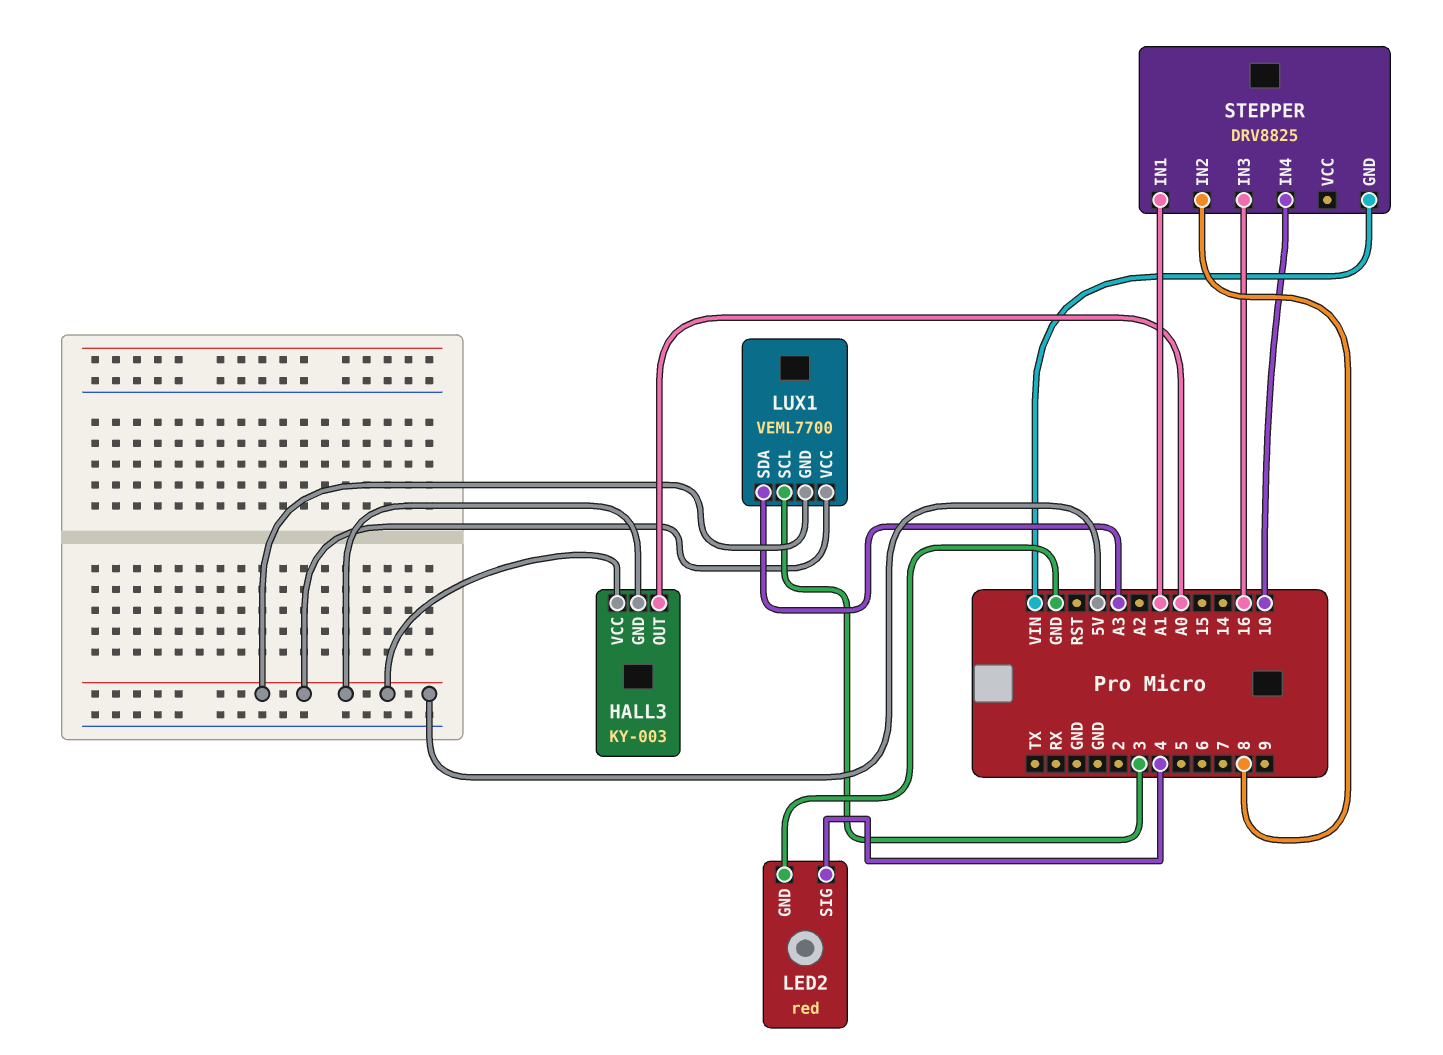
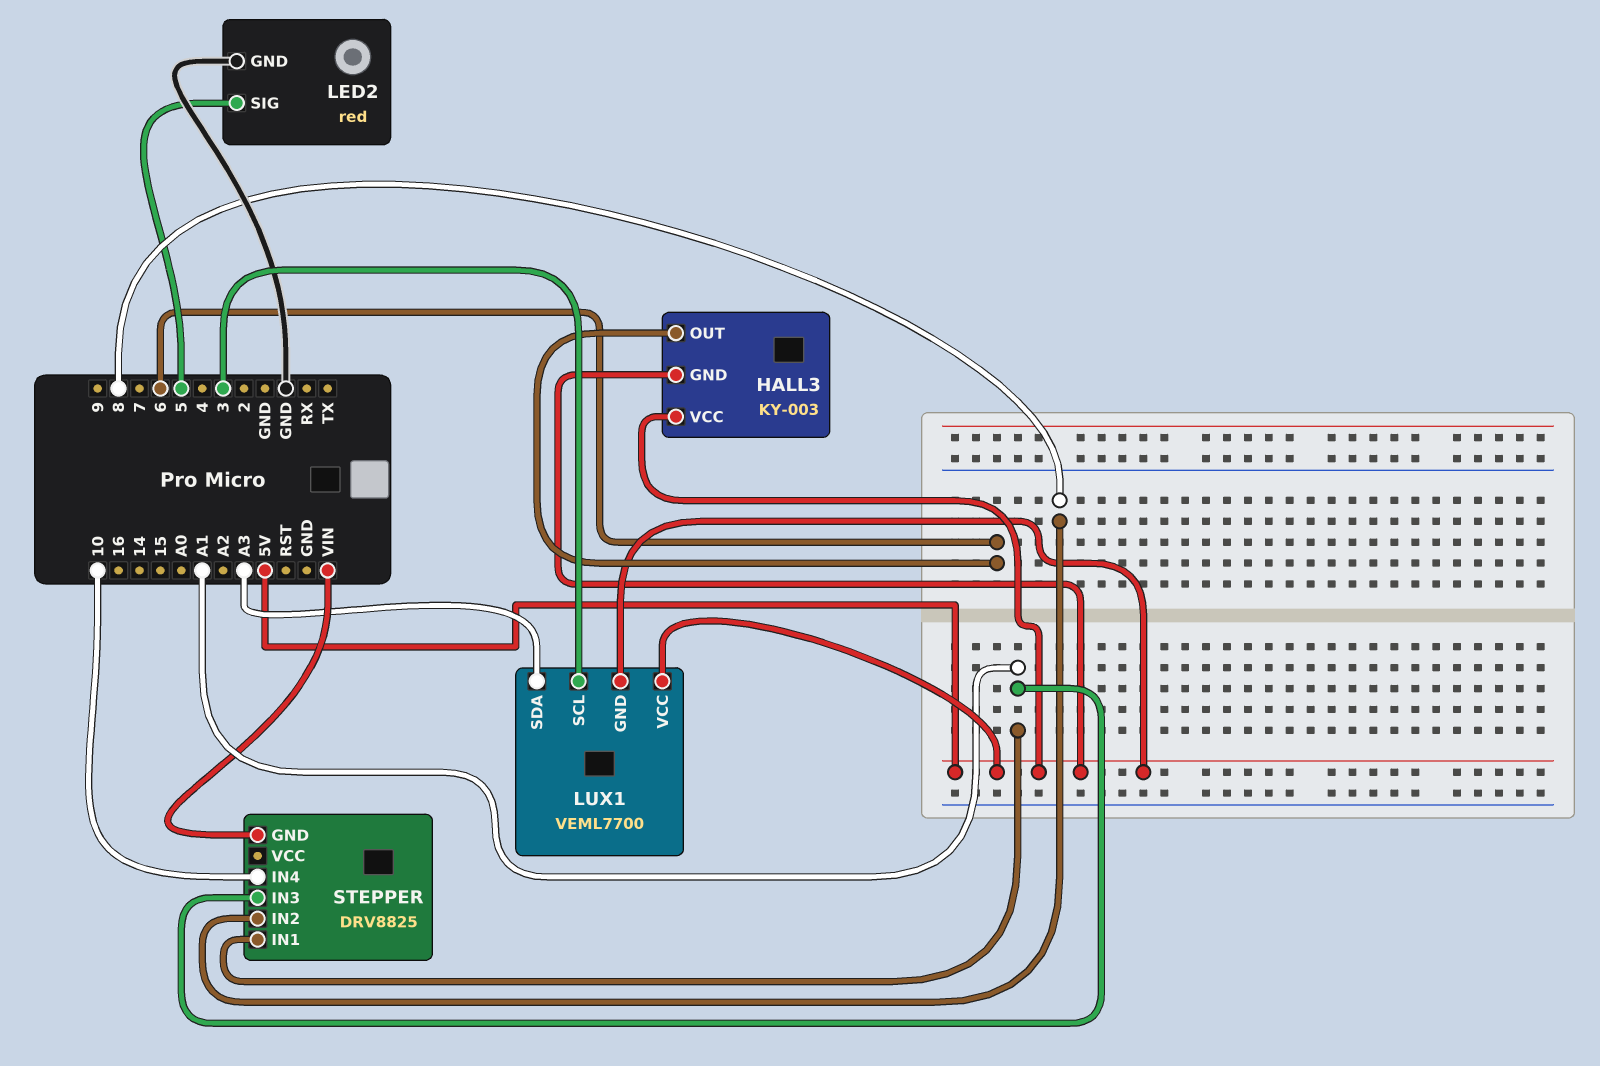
HALL3 pin OUT: A0 -> 6
LED2 pin SIG: 4 -> 5
STEPPER pin IN3: 16 -> A1

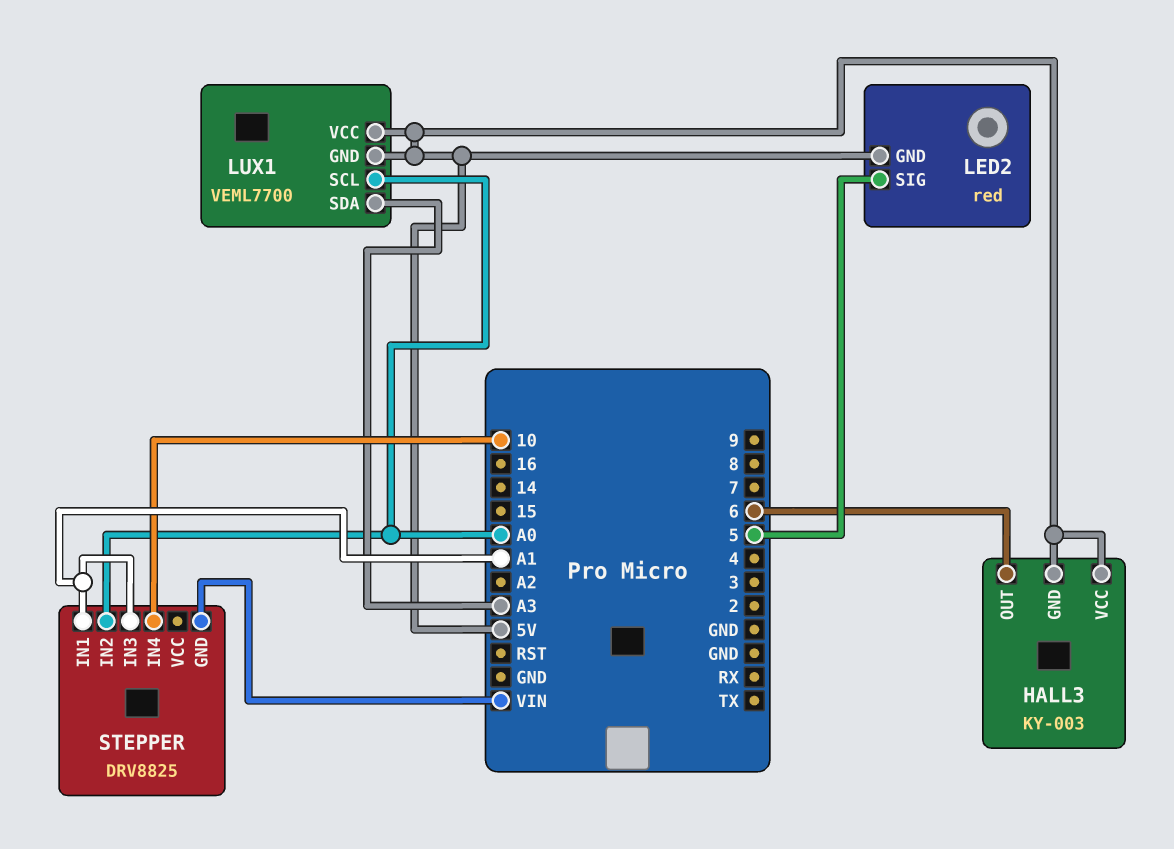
LED2 pin GND: GND -> 5V
LUX1 pin SCL: 3 -> A0
STEPPER pin IN2: 8 -> A0

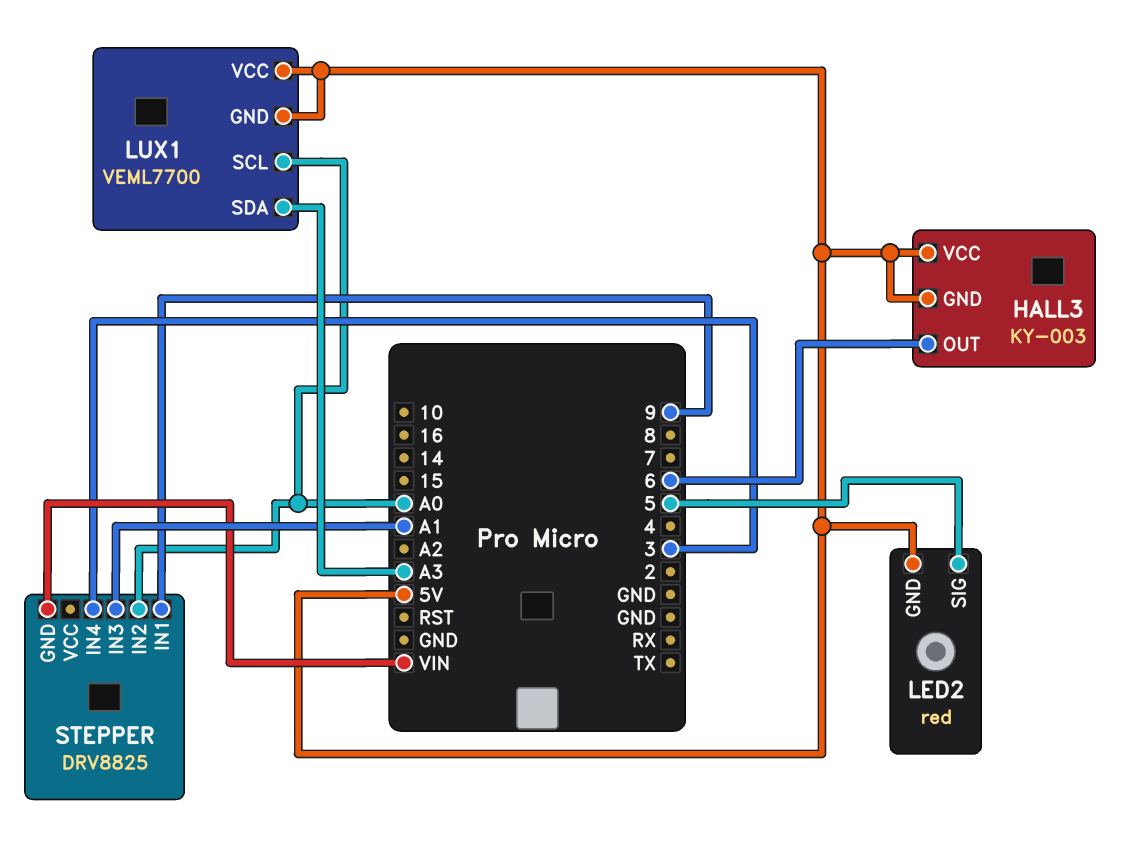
STEPPER pin IN1: A1 -> 9
STEPPER pin IN4: 10 -> 3

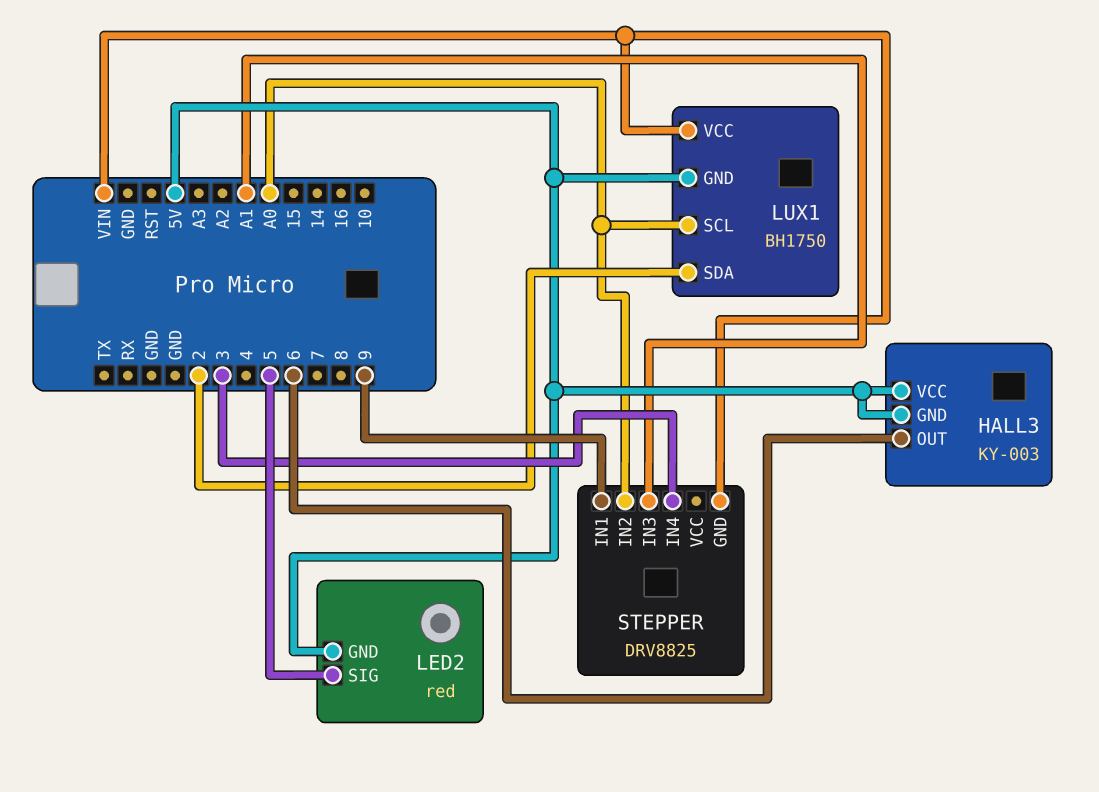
LUX1: VEML7700 -> BH1750
LUX1 pin SDA: A3 -> 2
LUX1 pin VCC: 5V -> VIN

